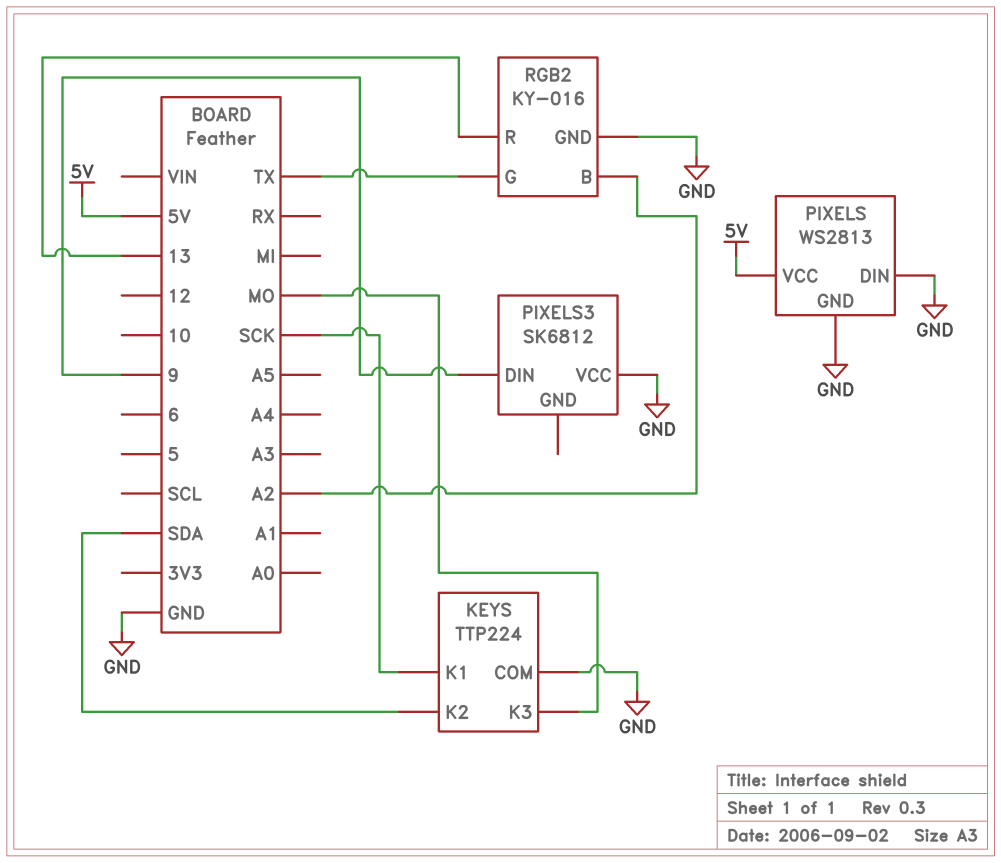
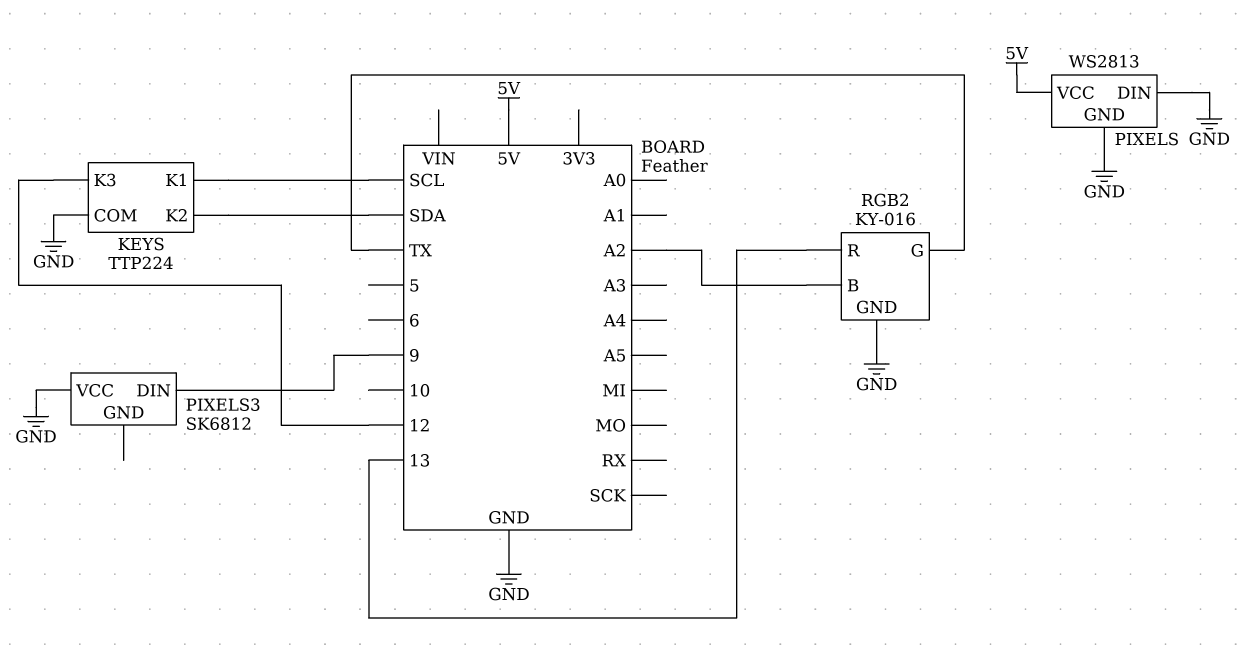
KEYS pin K1: SCK -> SCL
KEYS pin K3: MO -> 12

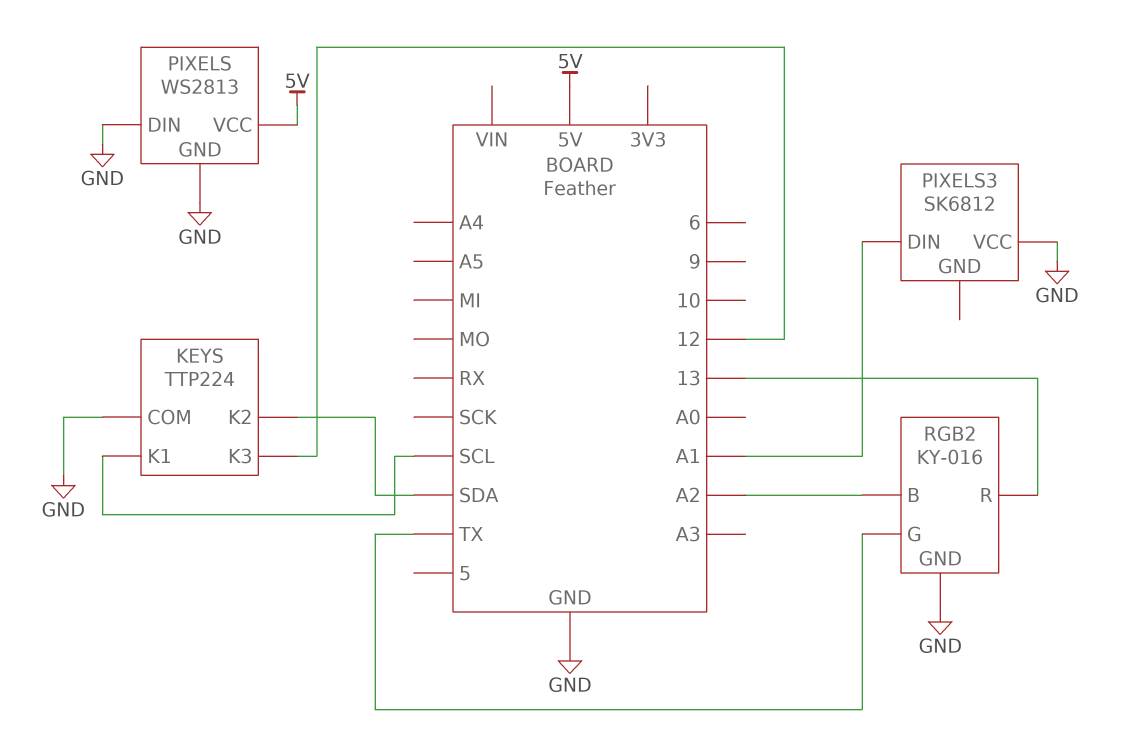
PIXELS3 pin DIN: 9 -> A1

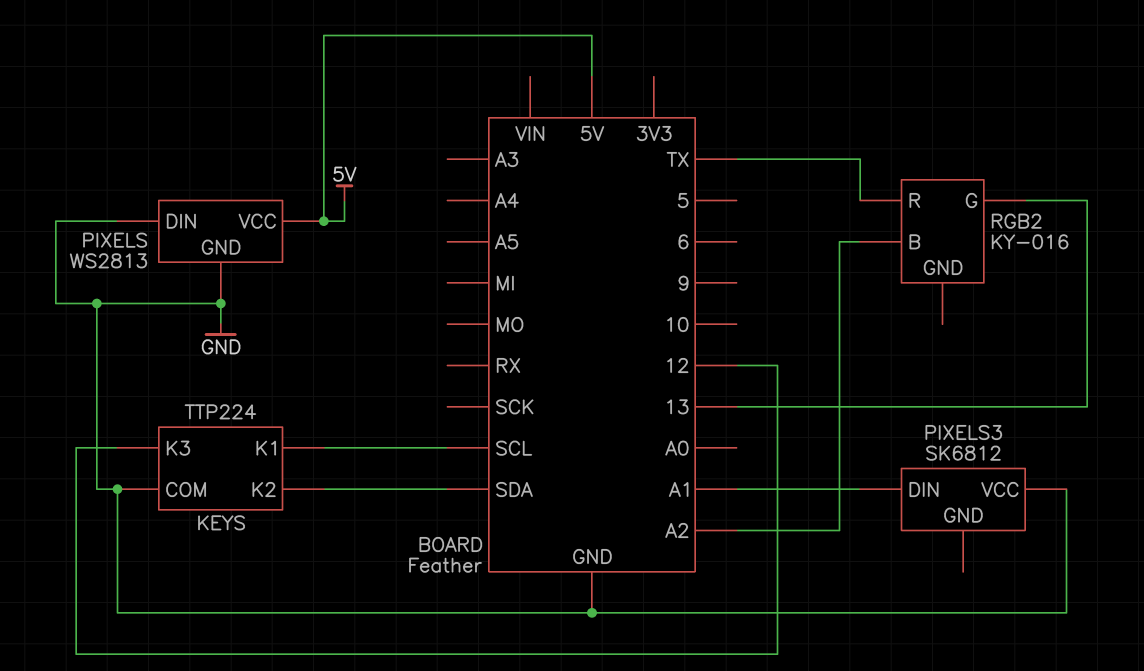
RGB2 pin G: TX -> 13
RGB2 pin GND: GND -> none
RGB2 pin R: 13 -> TX

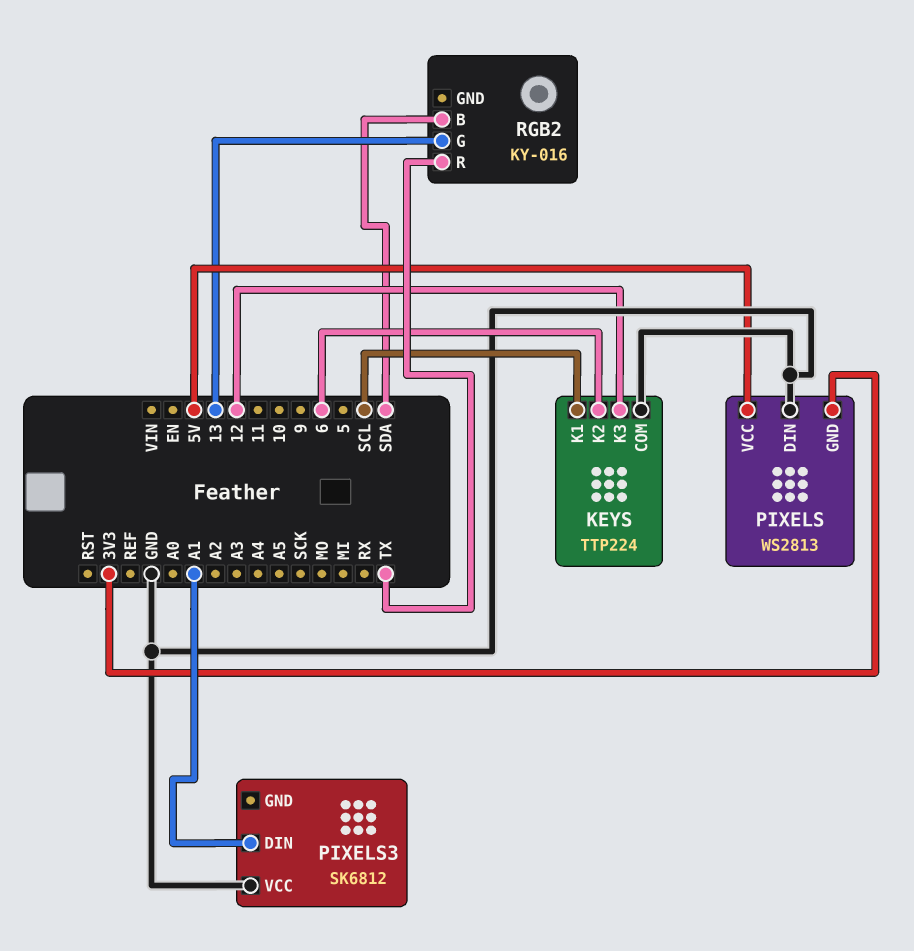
KEYS pin K2: SDA -> 6
PIXELS pin GND: GND -> 3V3
RGB2 pin B: A2 -> SDA

